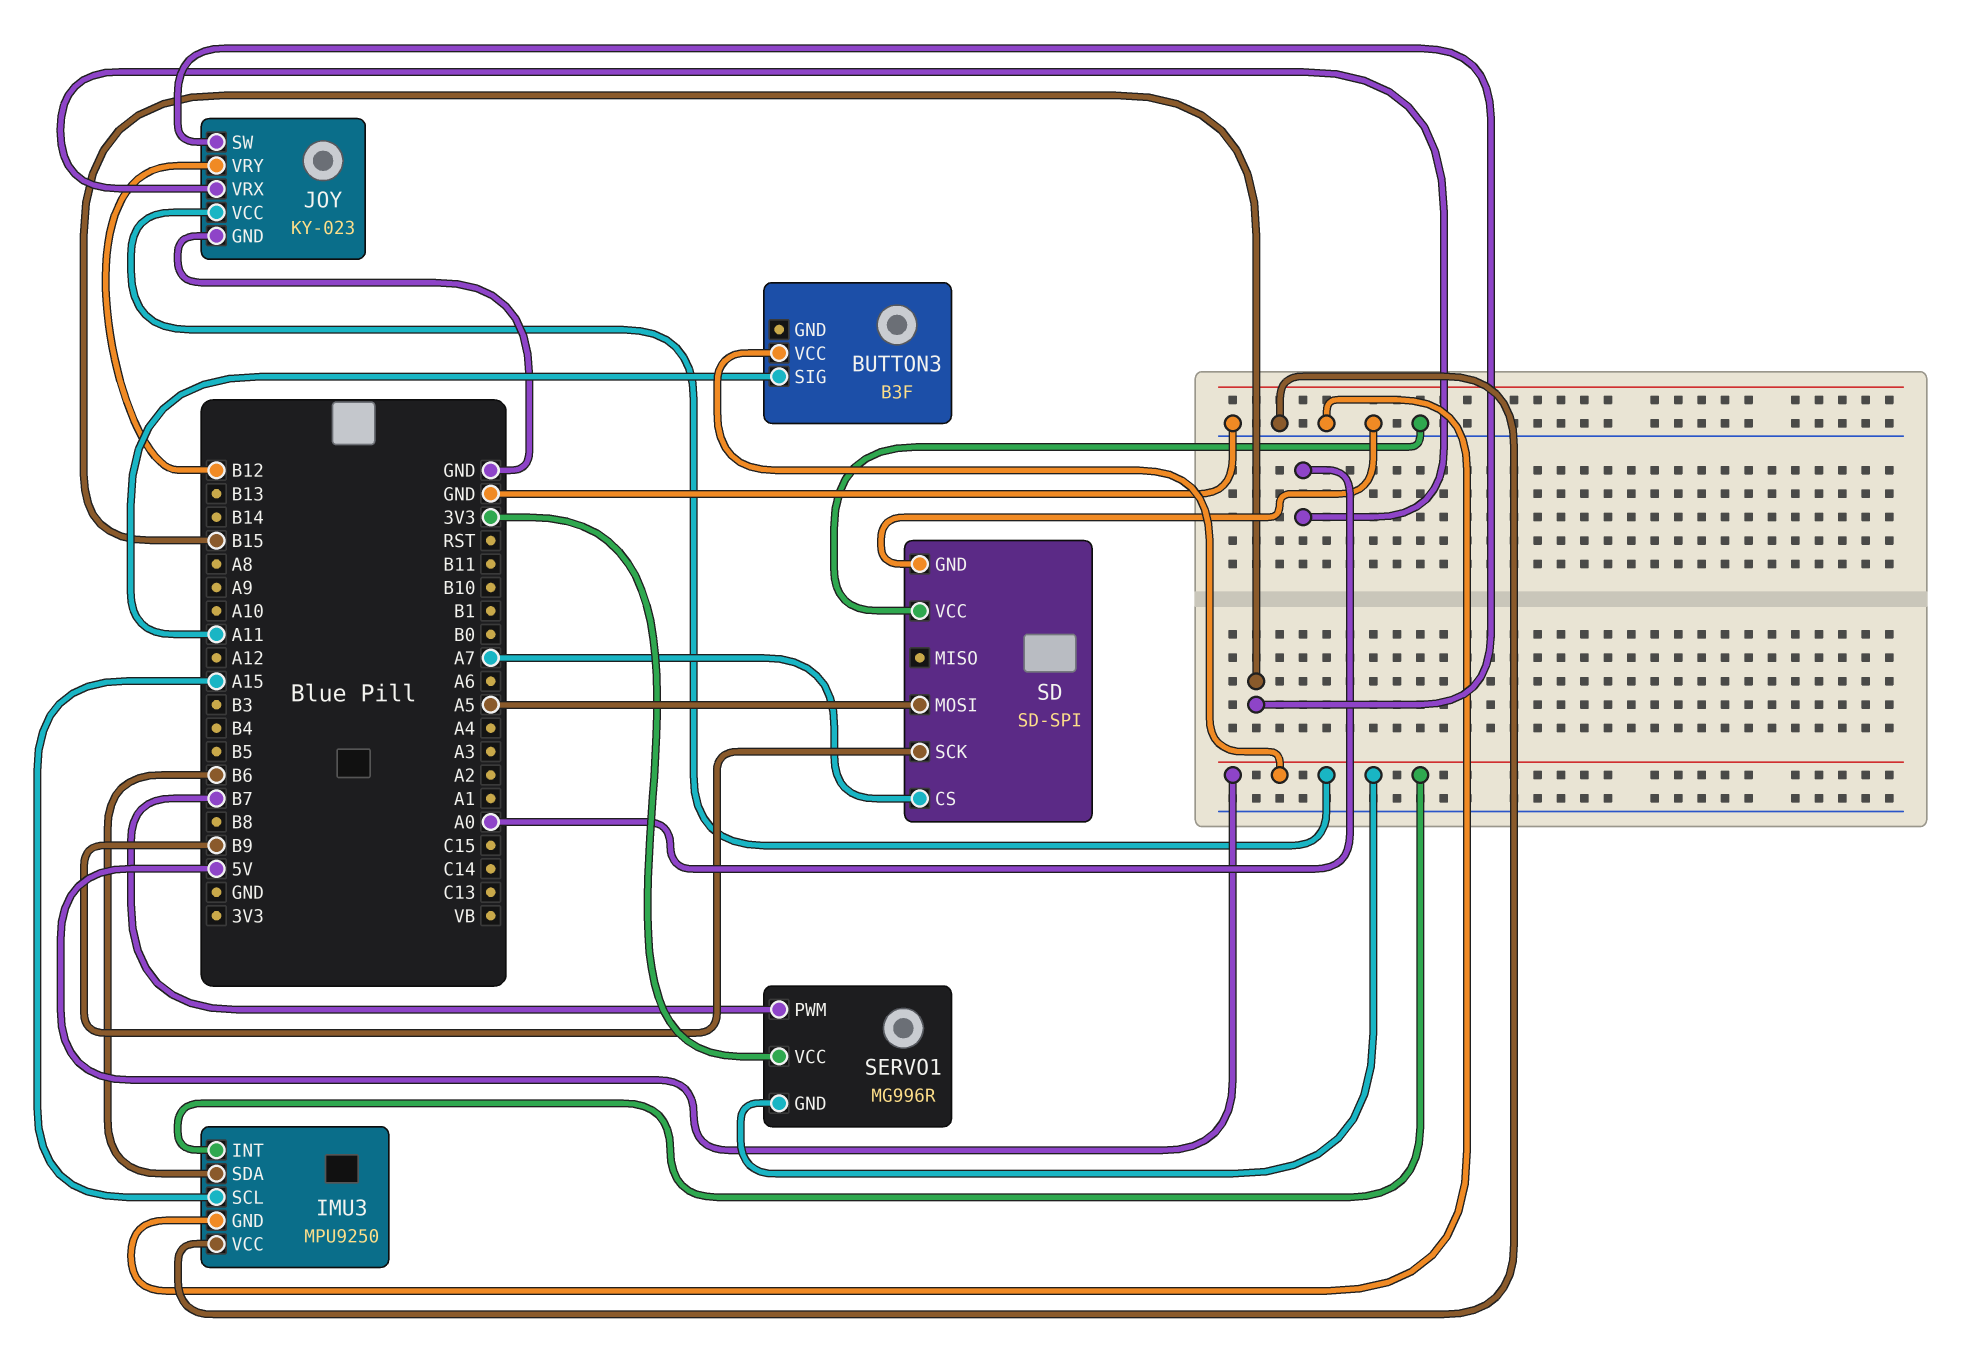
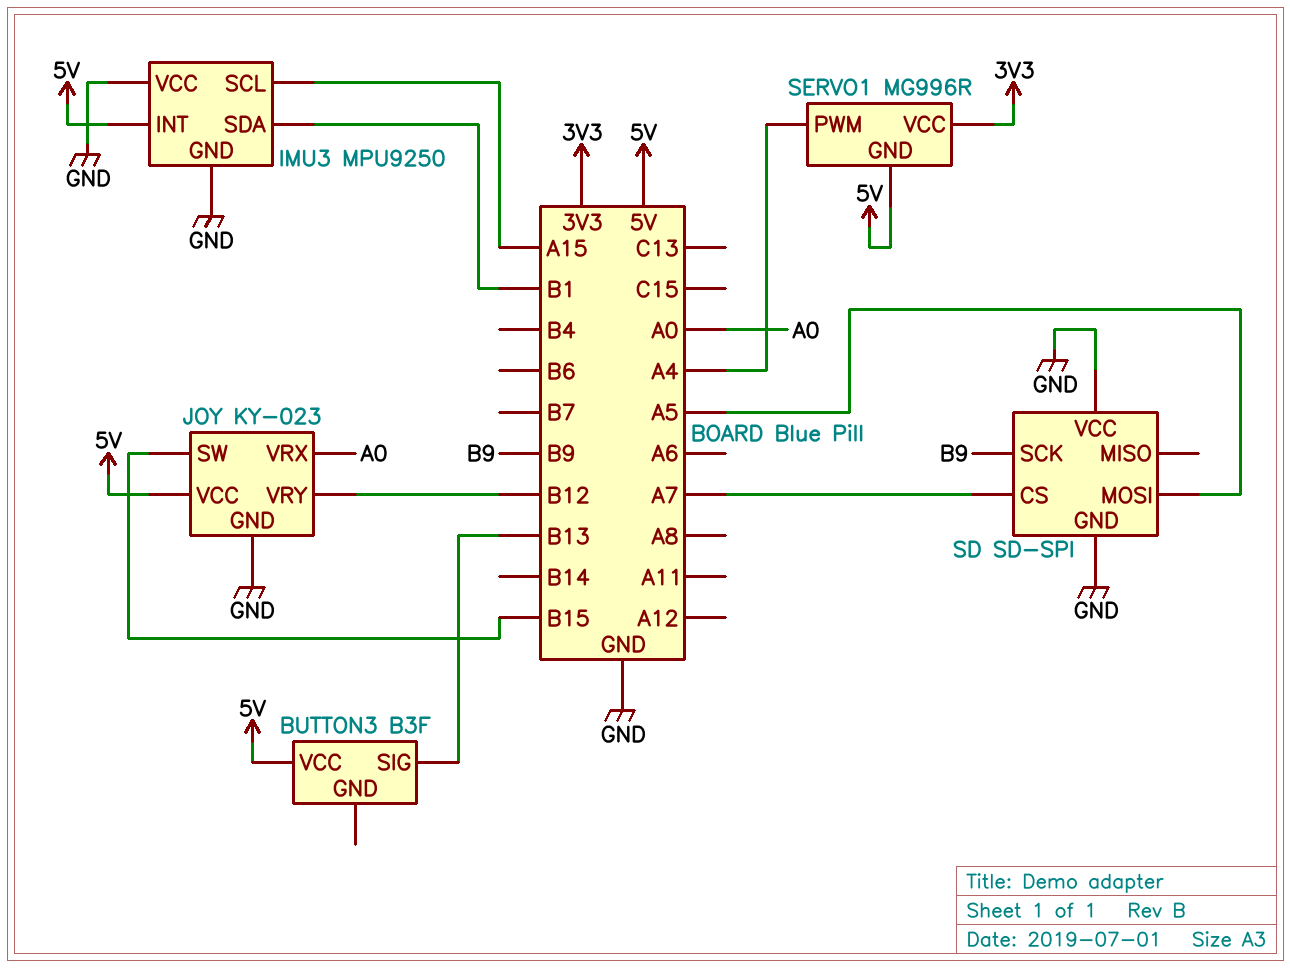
BUTTON3 pin SIG: A11 -> B13
IMU3 pin SDA: B6 -> B1
SERVO1 pin PWM: B7 -> A4

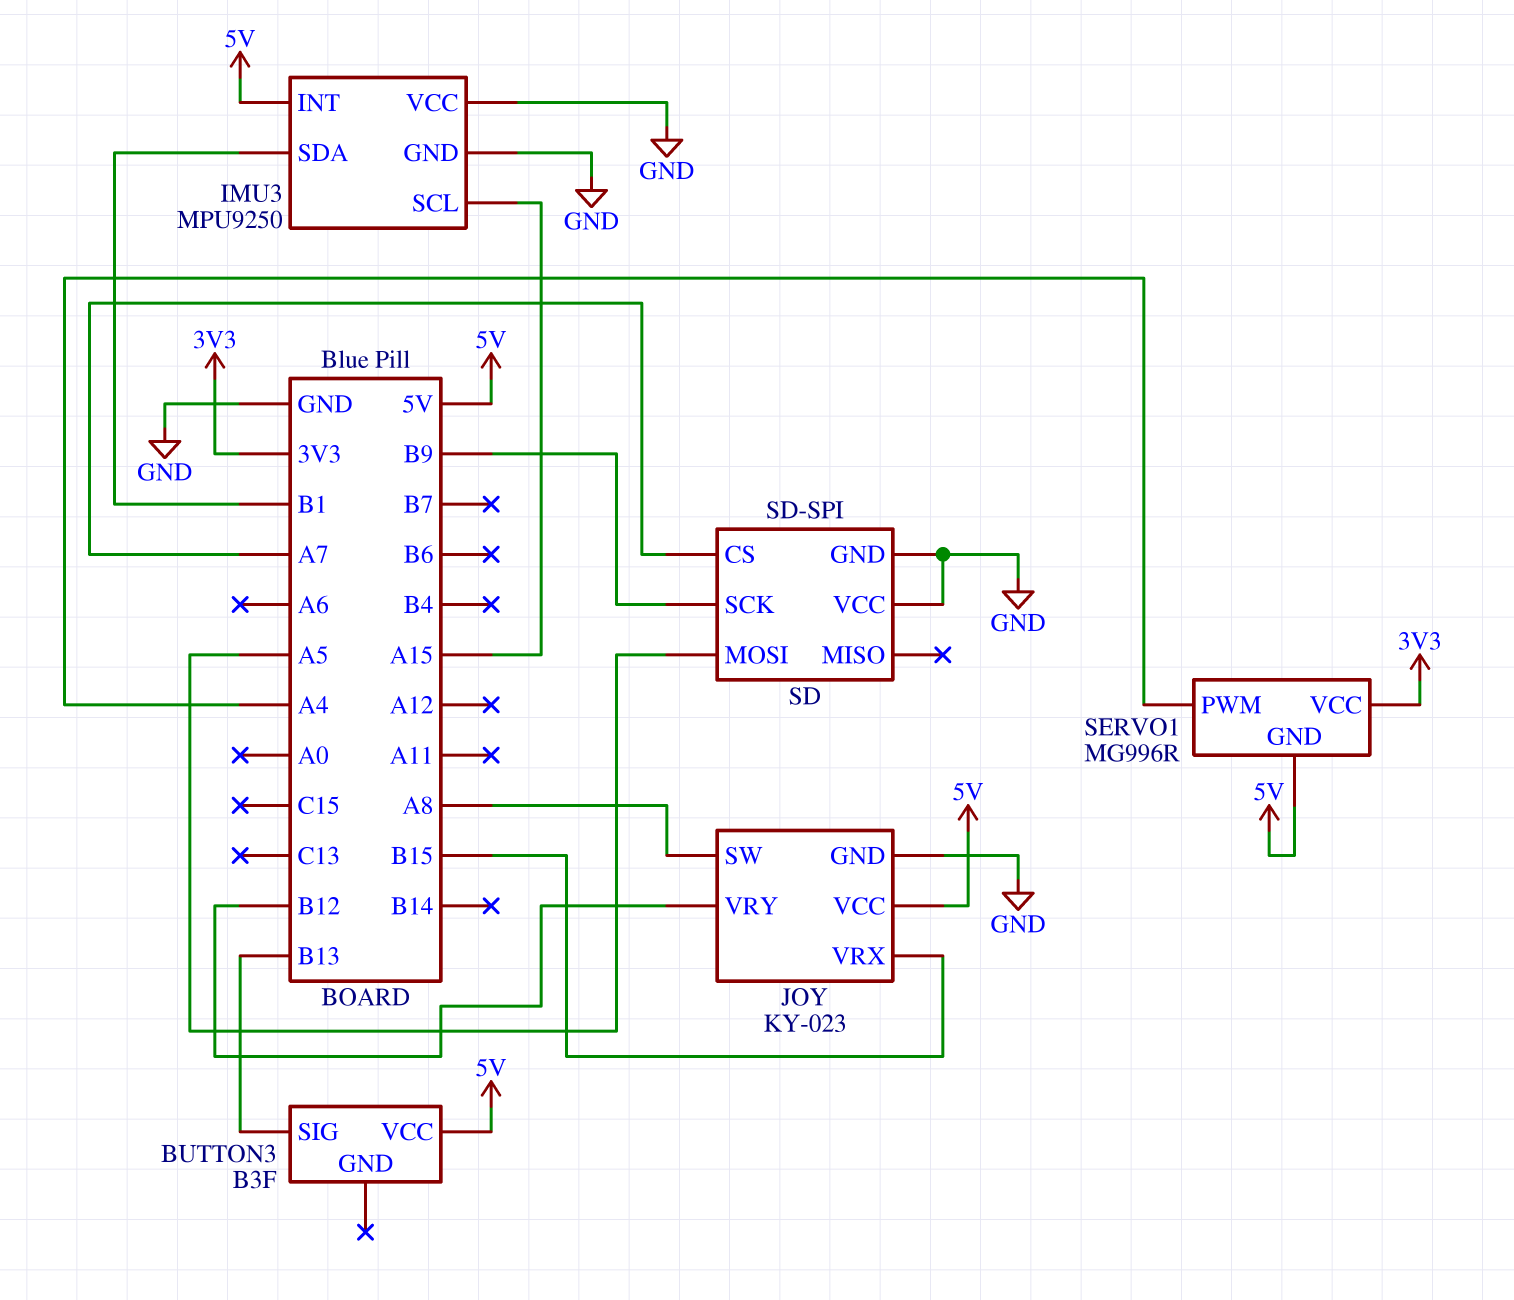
JOY pin SW: B15 -> A8
JOY pin VRX: A0 -> B15

